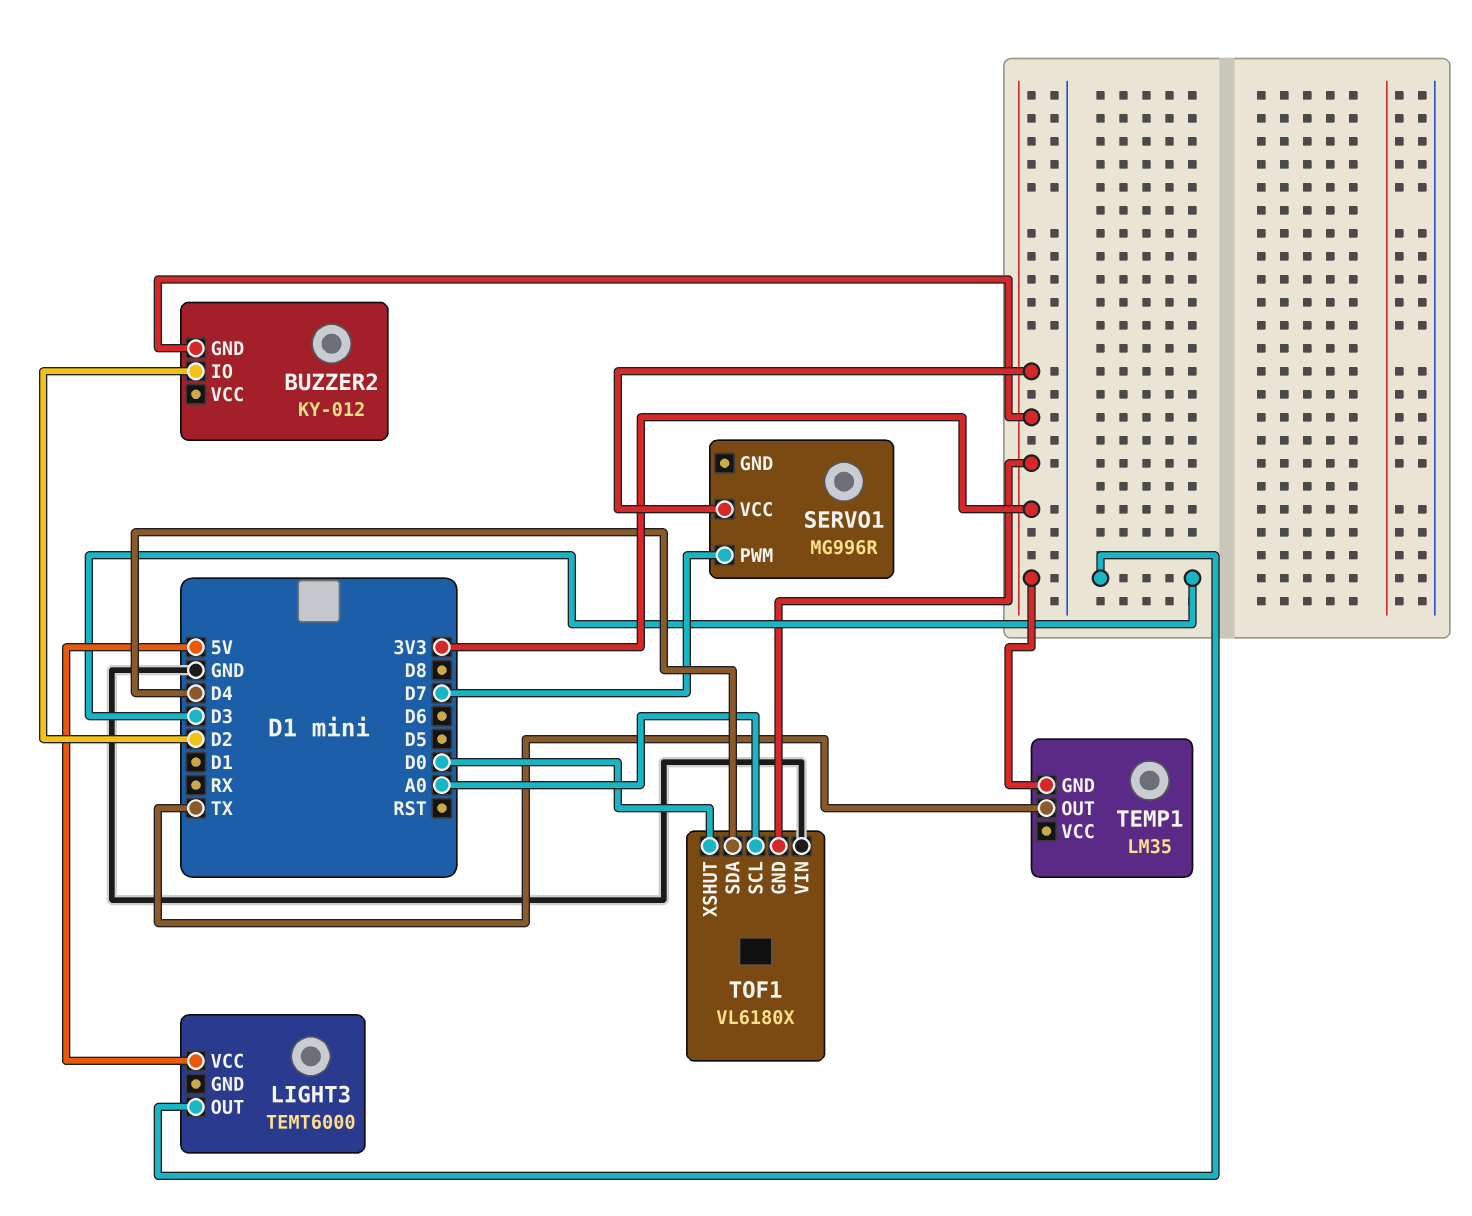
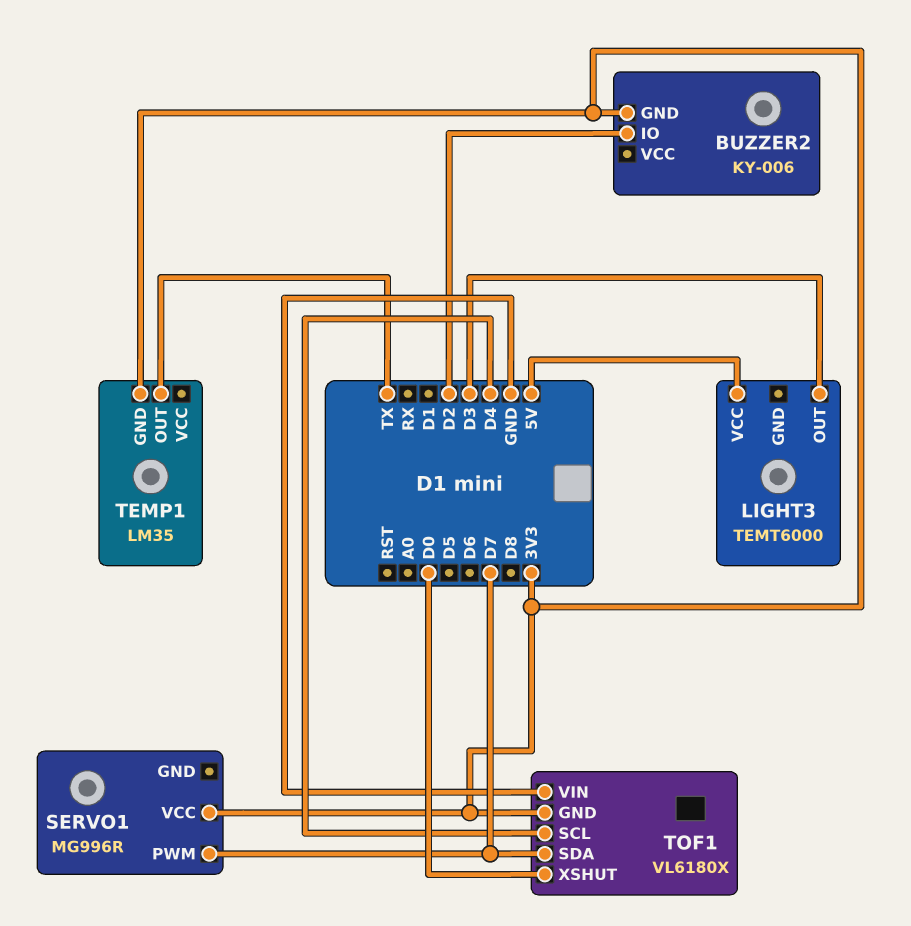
BUZZER2: KY-012 -> KY-006
TOF1 pin SCL: A0 -> D4
TOF1 pin SDA: D4 -> D7

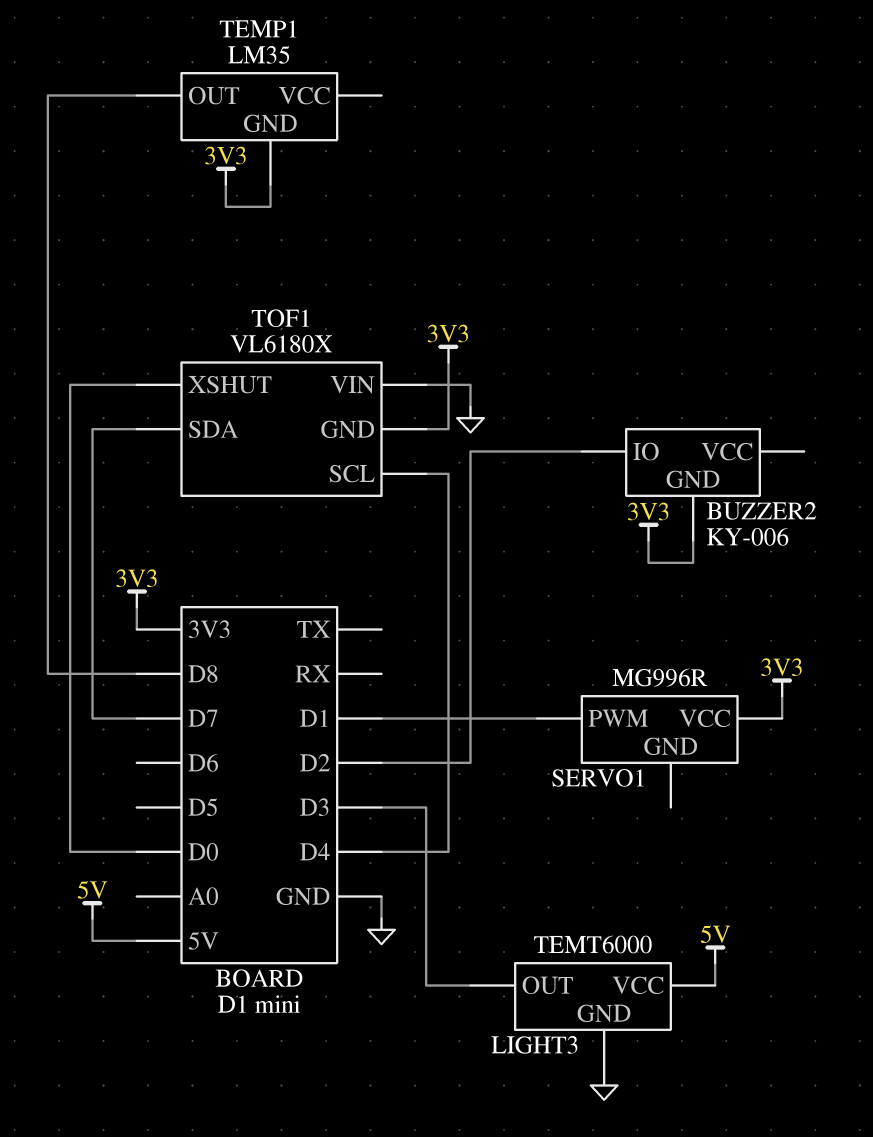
LIGHT3 pin GND: none -> GND
SERVO1 pin PWM: D7 -> D1
TEMP1 pin OUT: TX -> D8

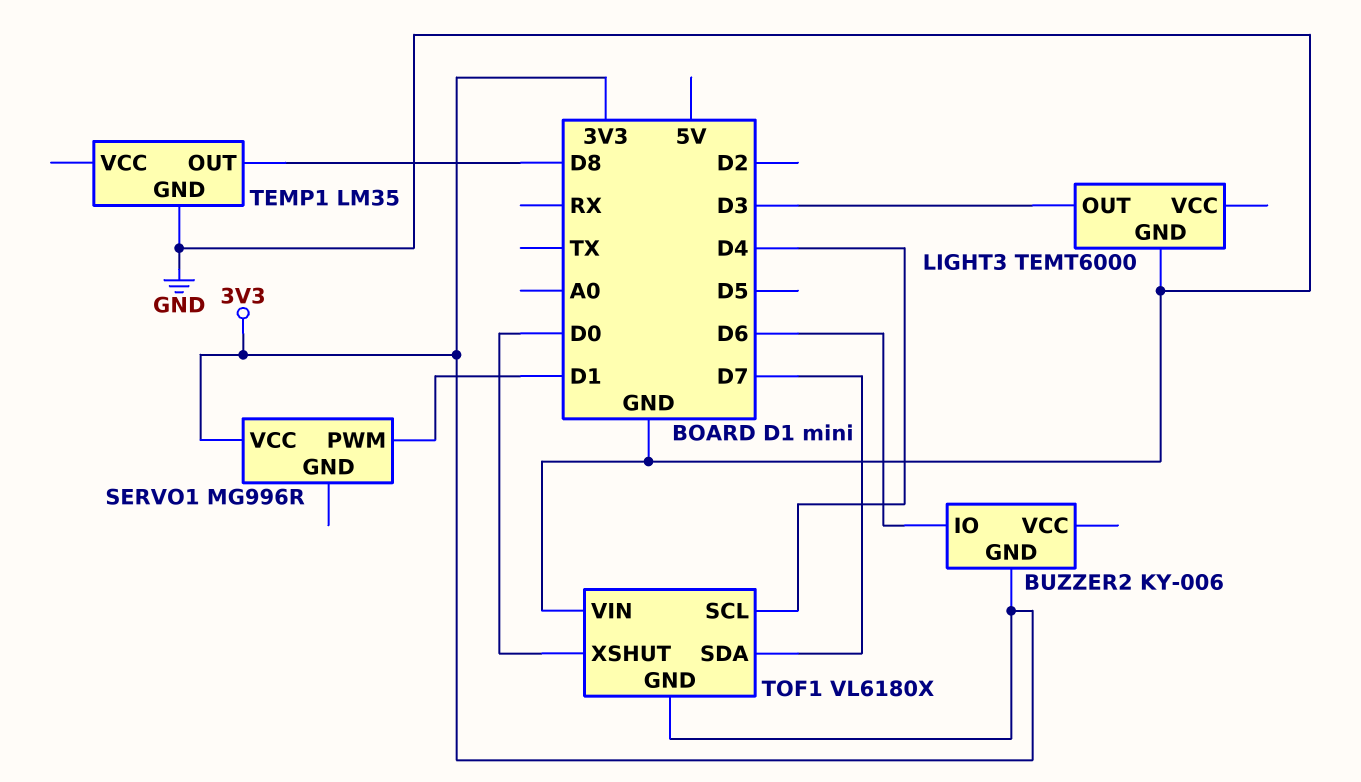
BUZZER2 pin IO: D2 -> D6
LIGHT3 pin VCC: 5V -> none
TEMP1 pin GND: 3V3 -> GND

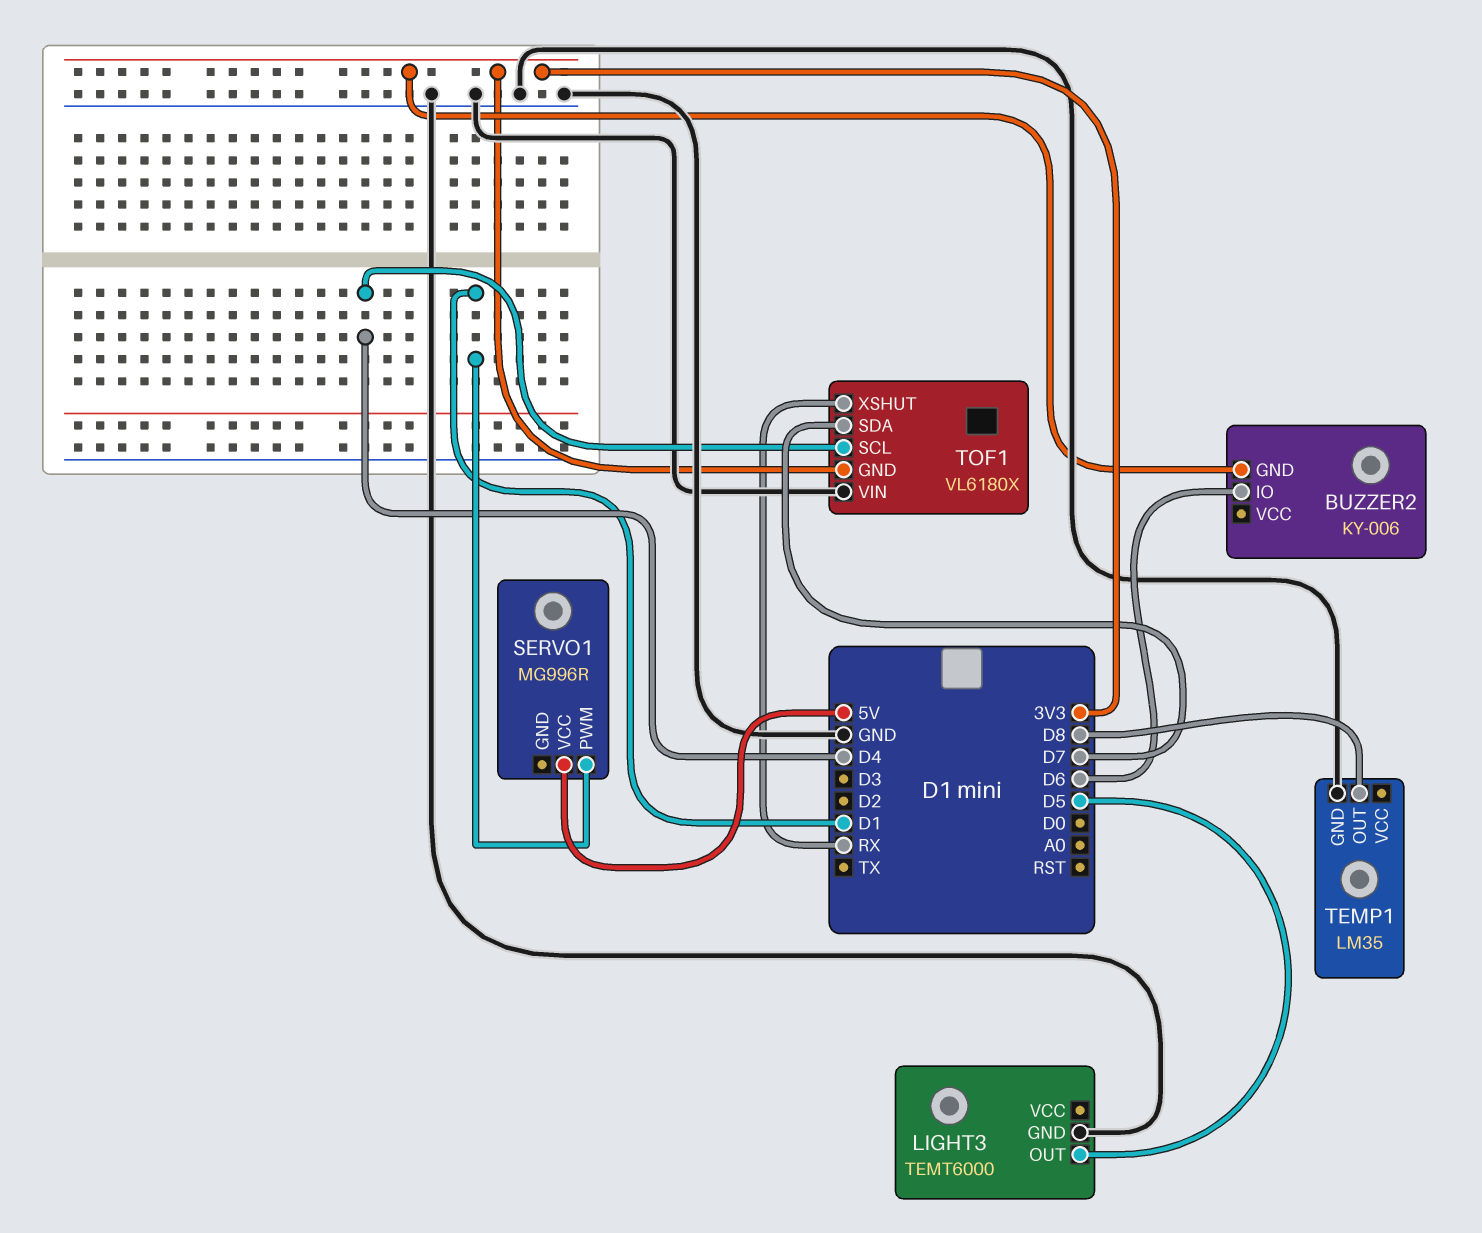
LIGHT3 pin OUT: D3 -> D5
SERVO1 pin VCC: 3V3 -> 5V
TOF1 pin XSHUT: D0 -> RX

